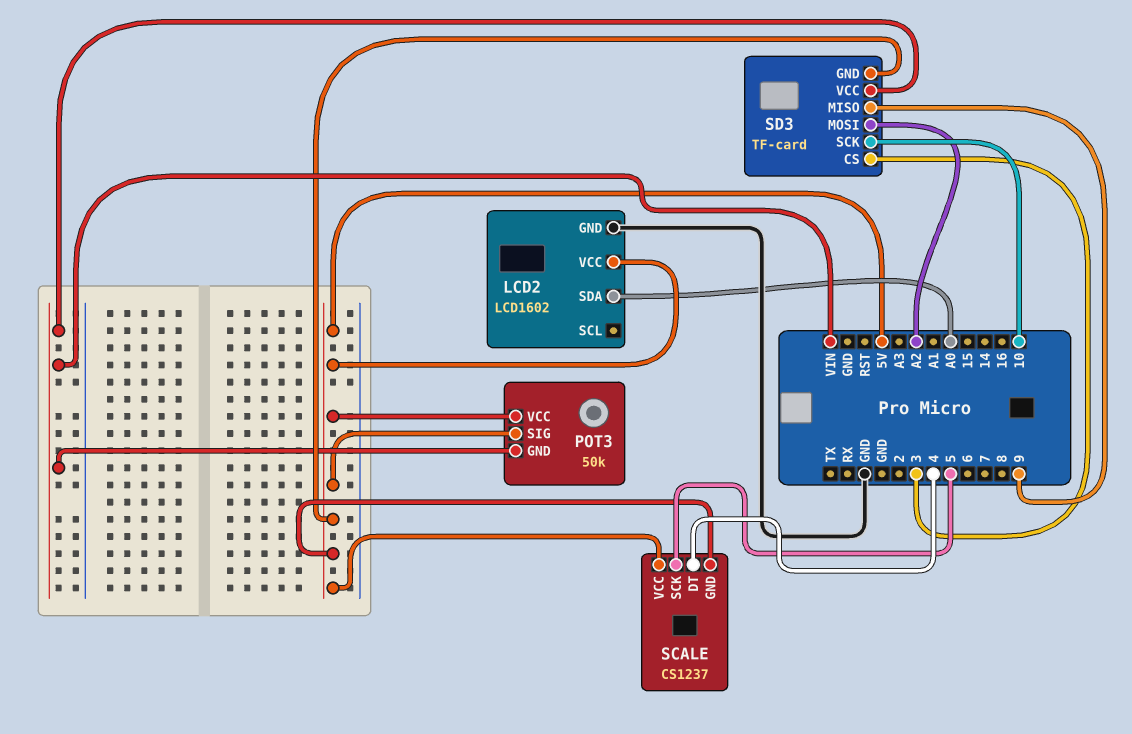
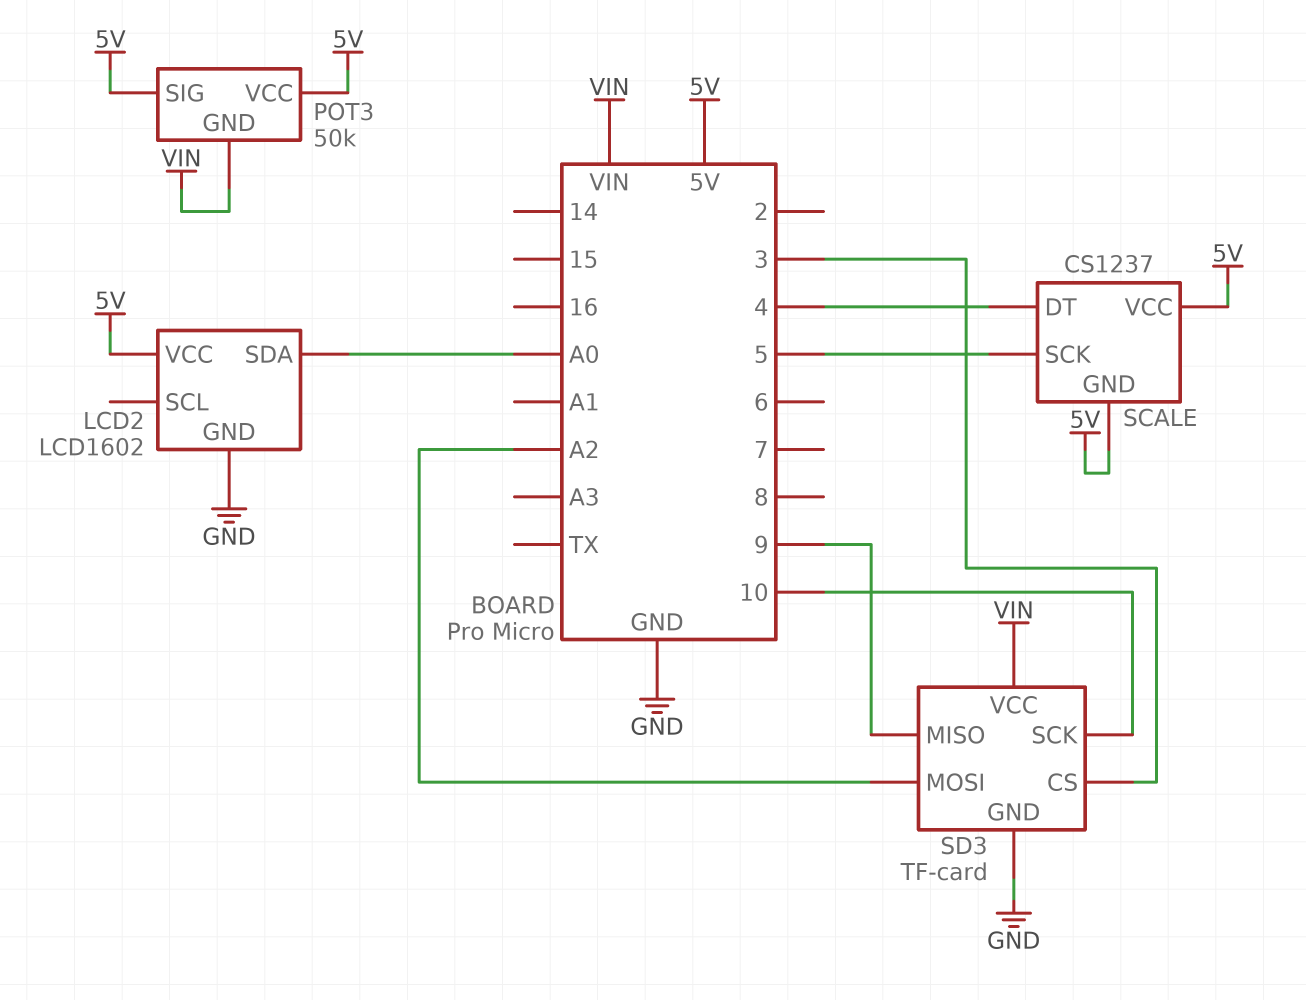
SD3 pin GND: 5V -> GND

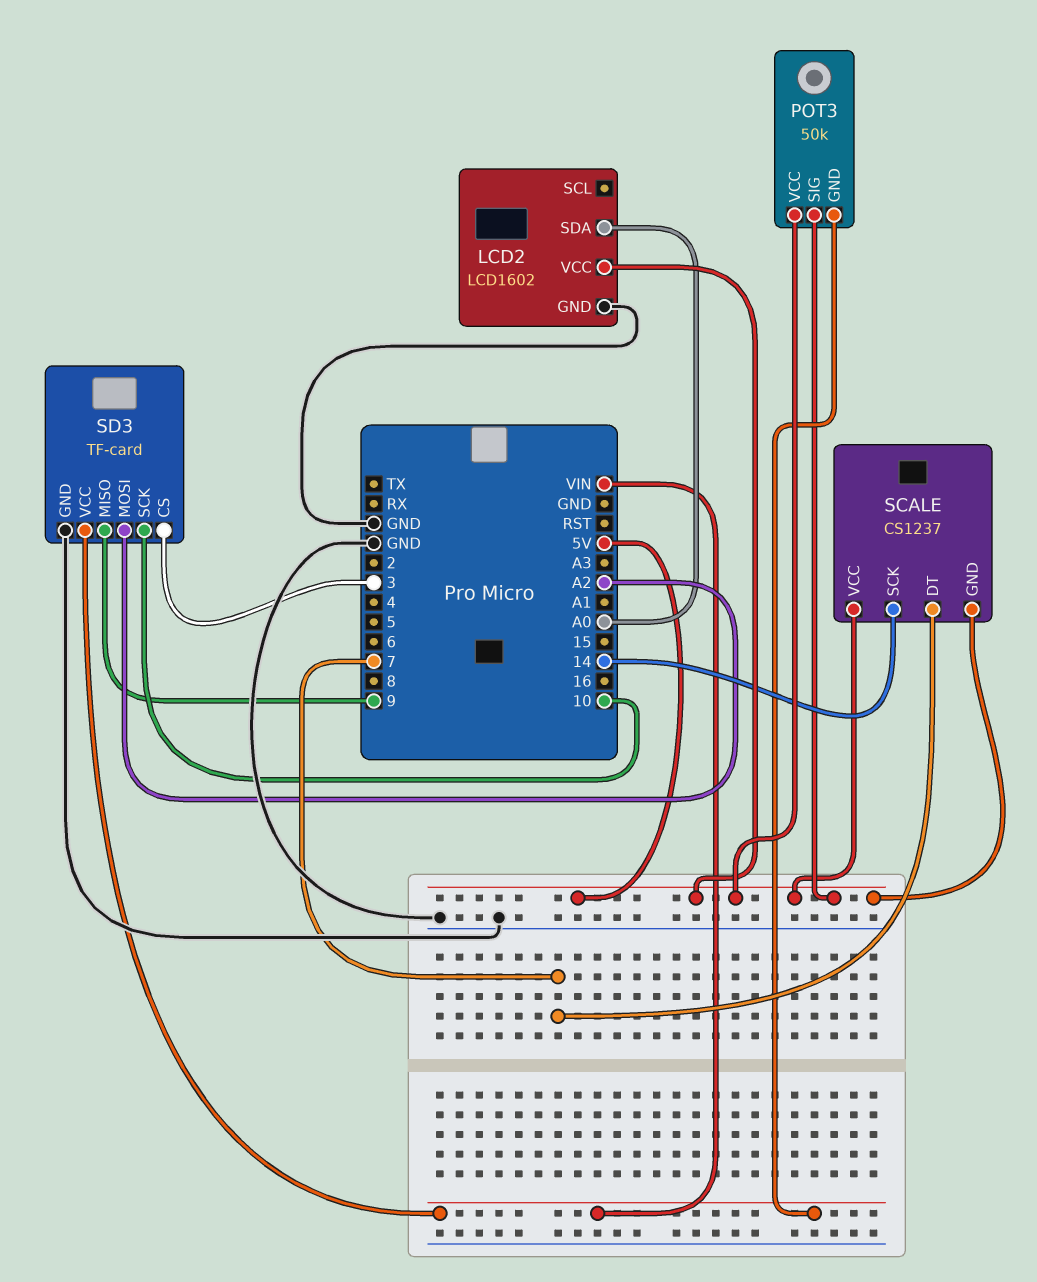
SCALE pin DT: 4 -> 7
SCALE pin SCK: 5 -> 14

